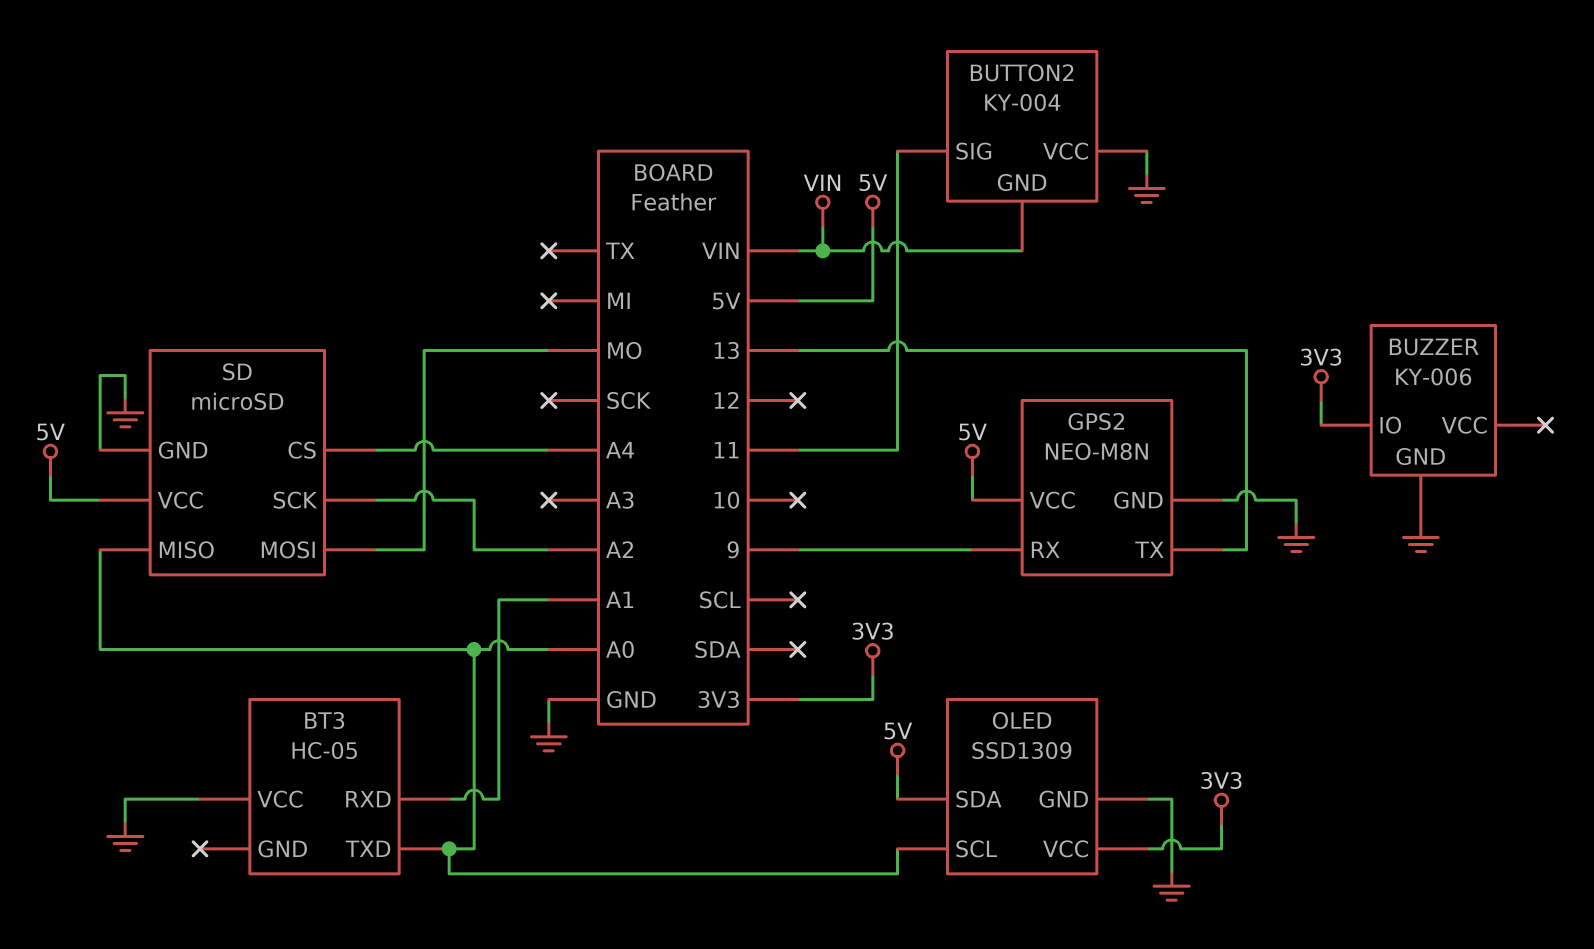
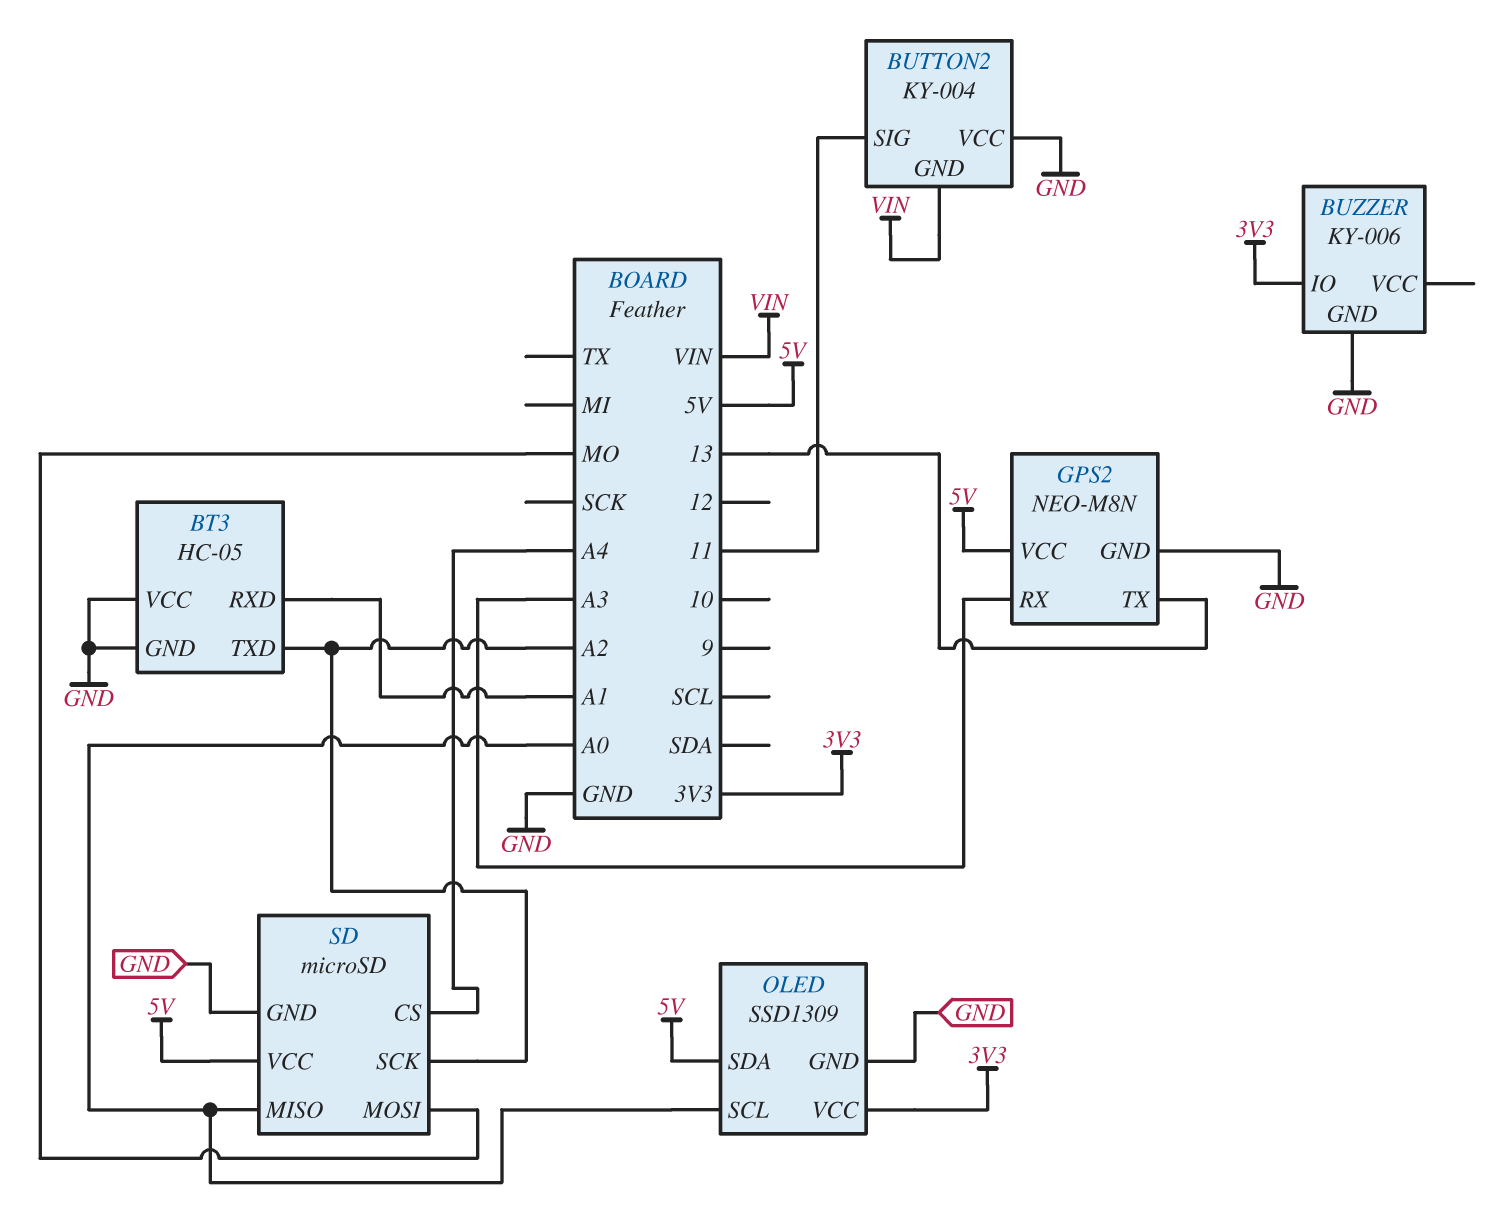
BT3 pin GND: none -> GND
BT3 pin TXD: A0 -> A2
GPS2 pin RX: 9 -> A3

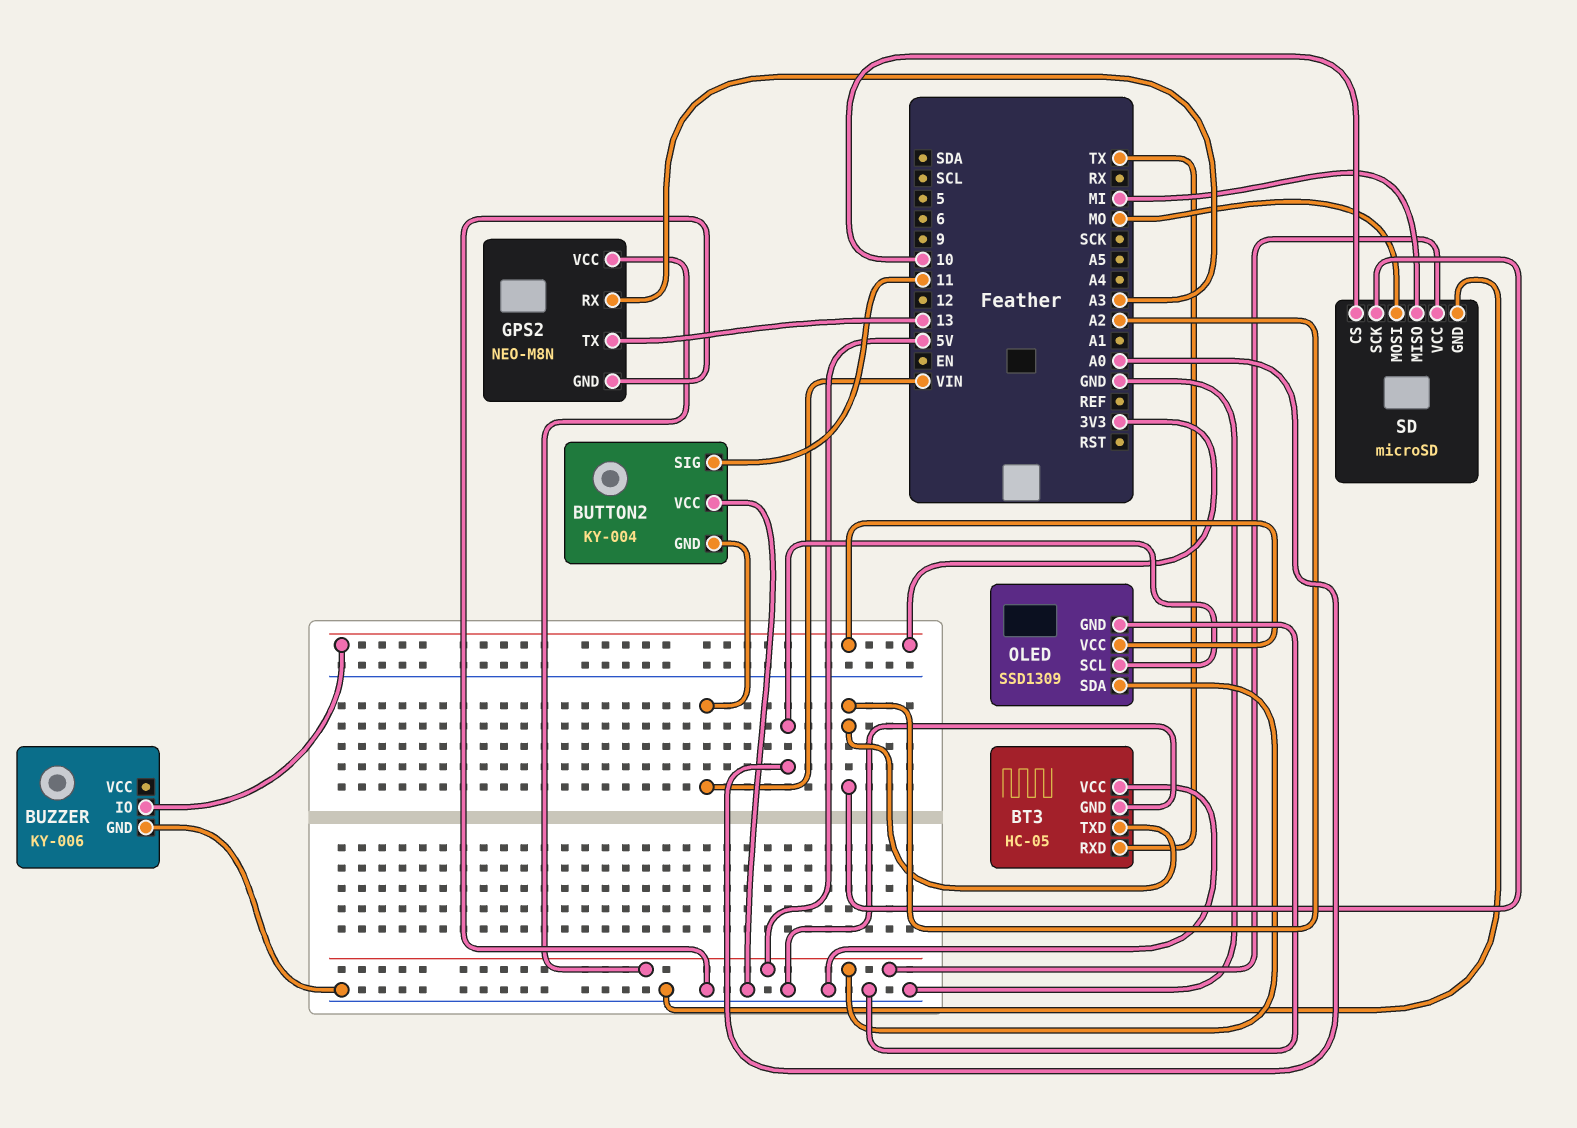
BT3 pin RXD: A1 -> TX
SD pin CS: A4 -> 10
SD pin MISO: A0 -> MI

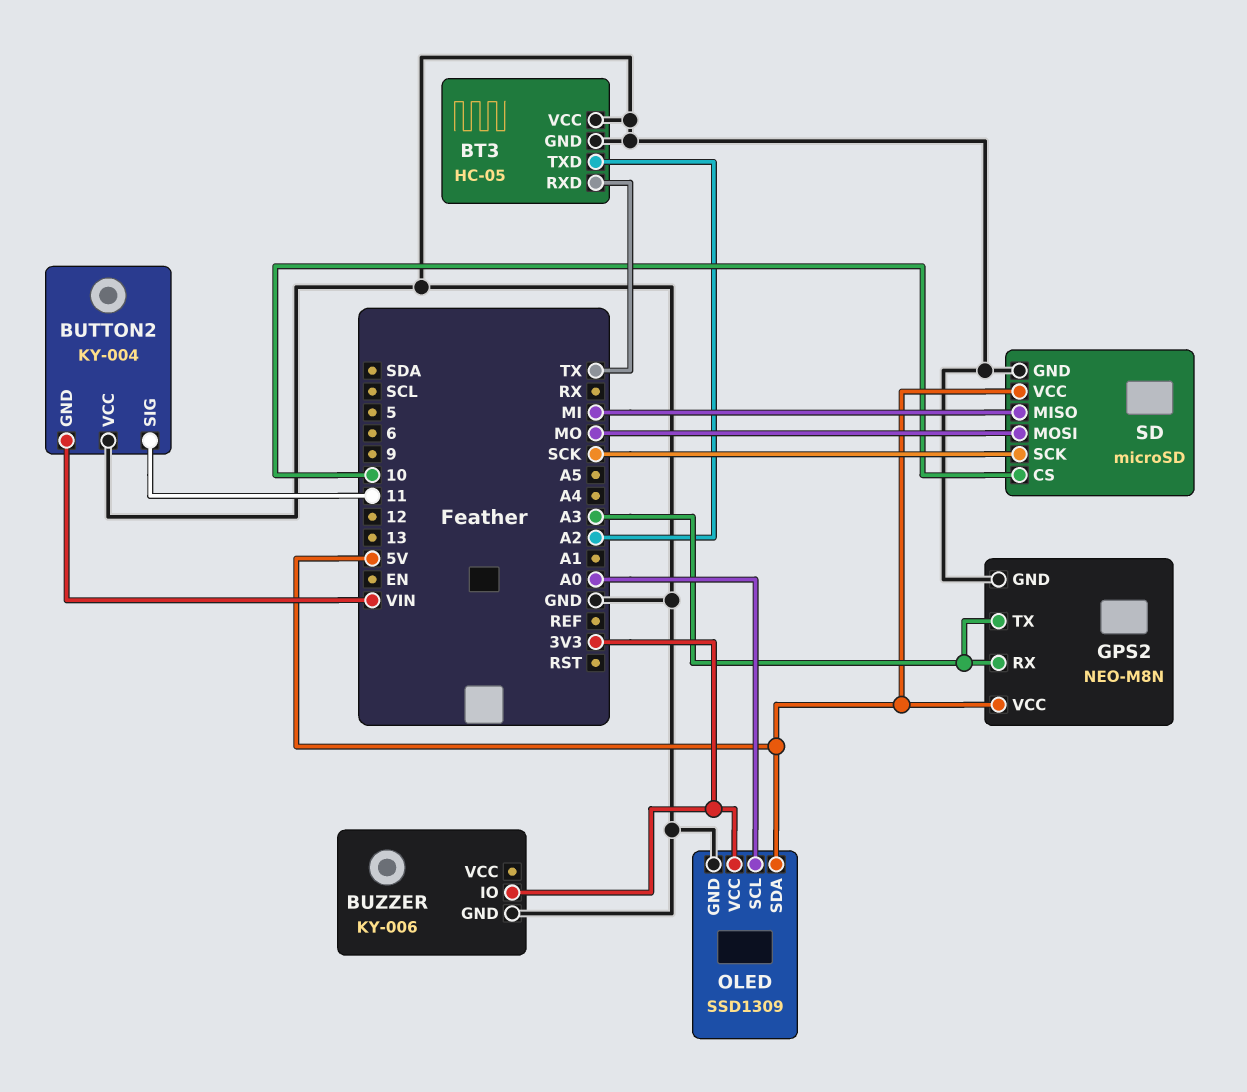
GPS2 pin TX: 13 -> A3
SD pin SCK: A2 -> SCK

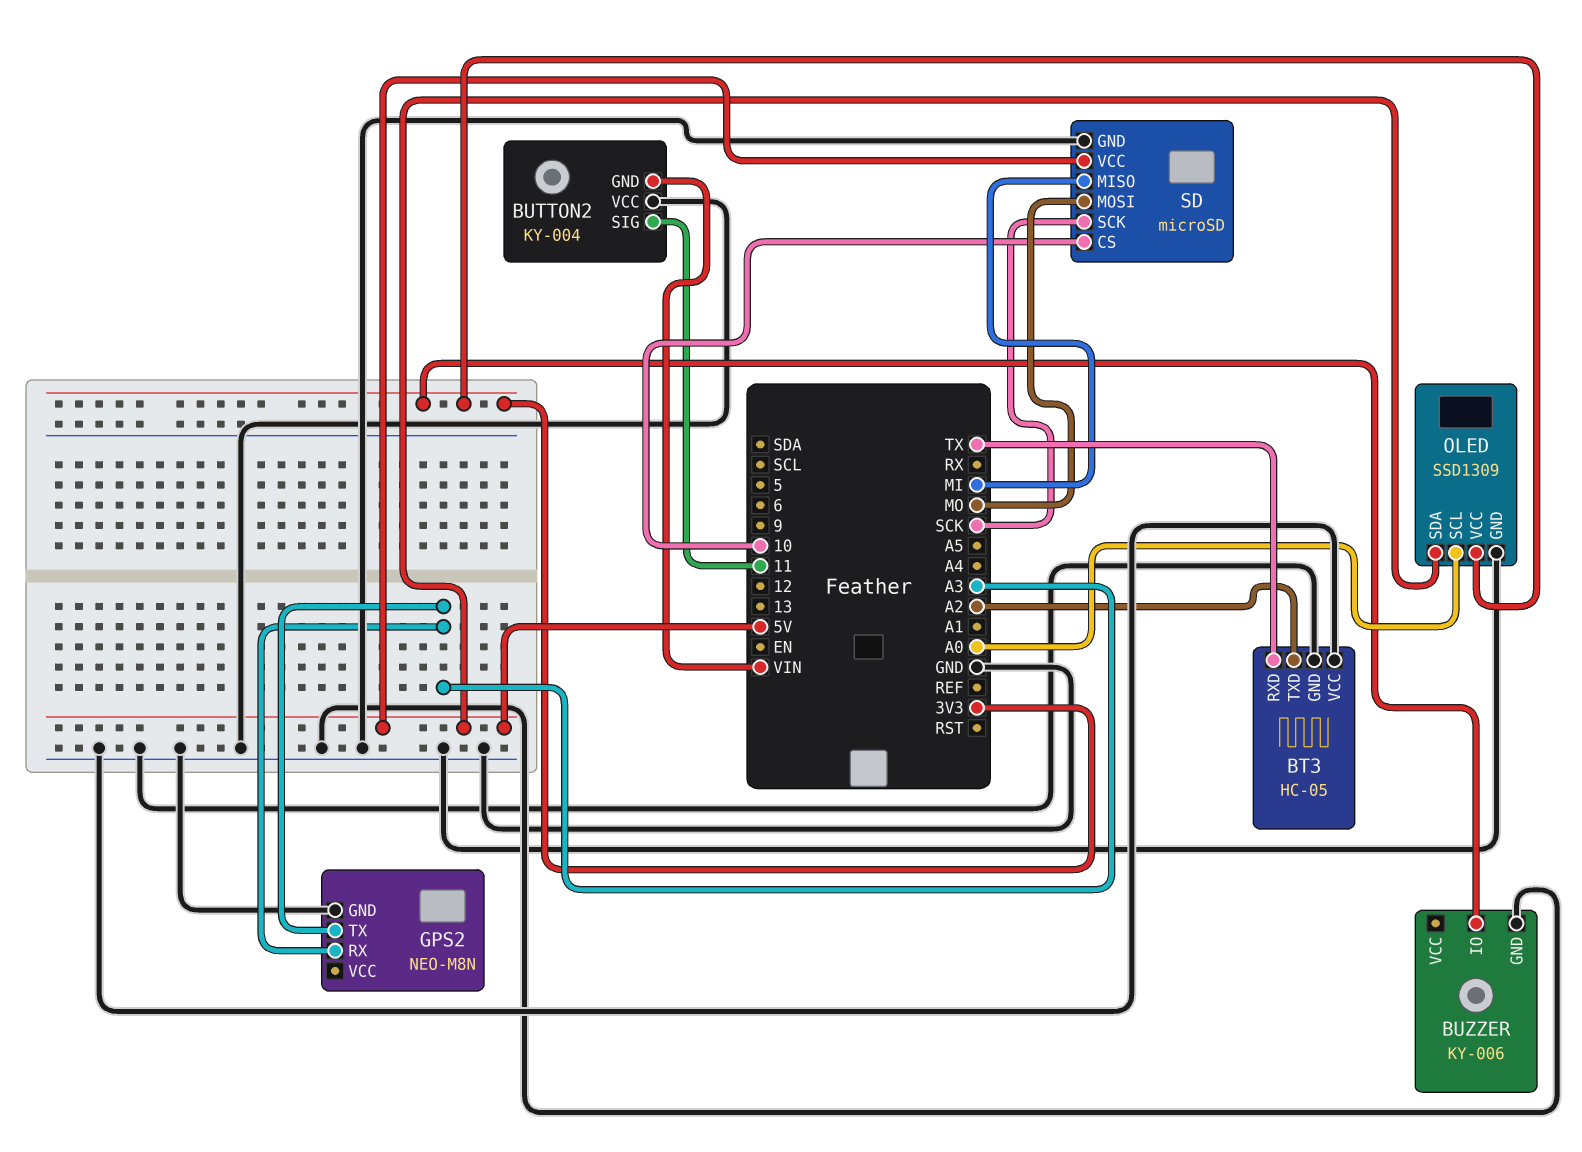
GPS2 pin VCC: 5V -> none

